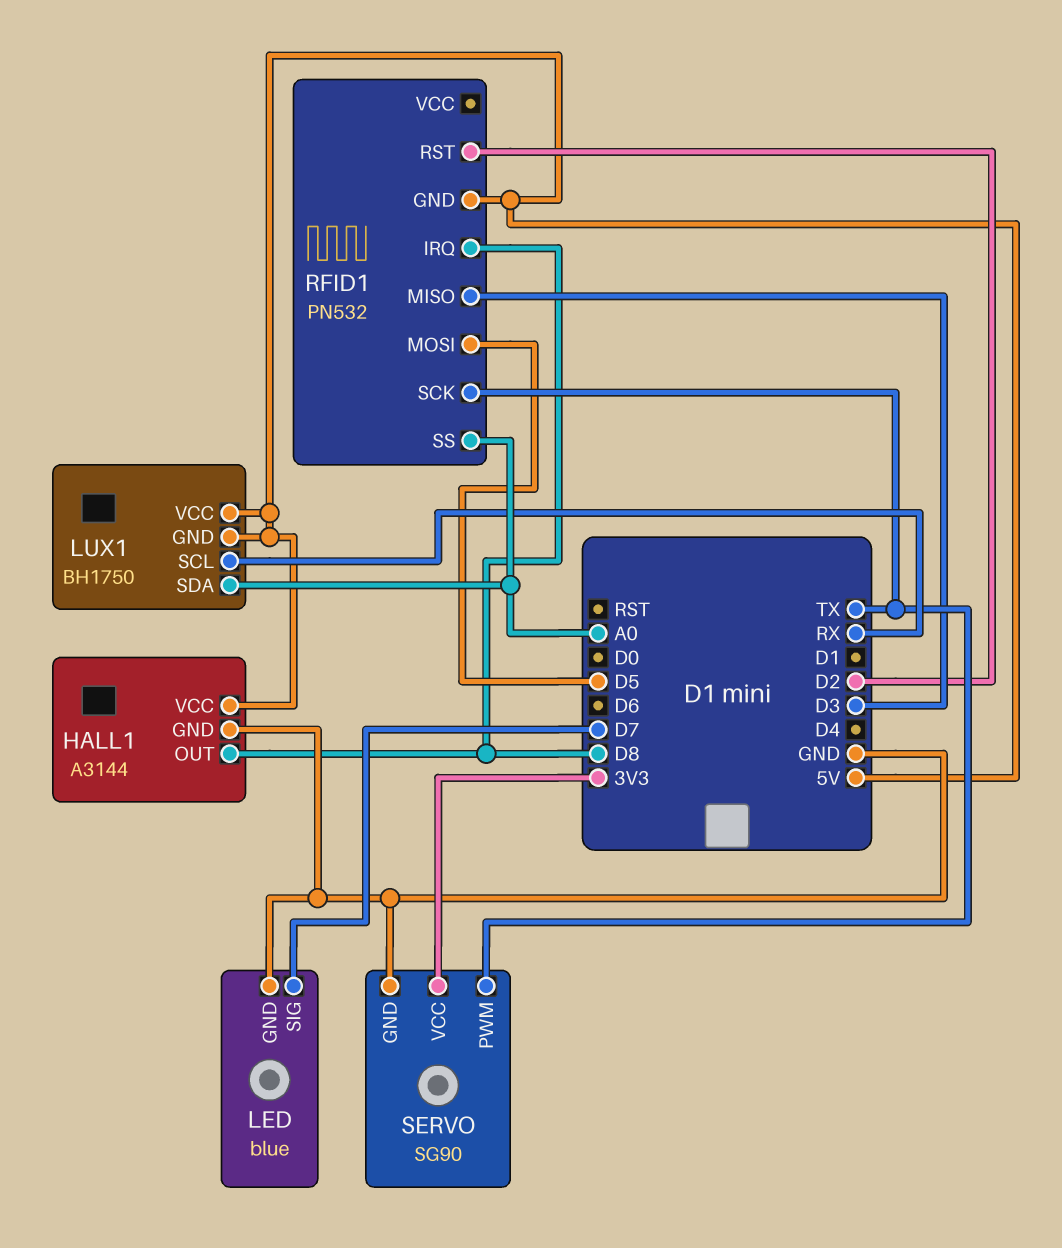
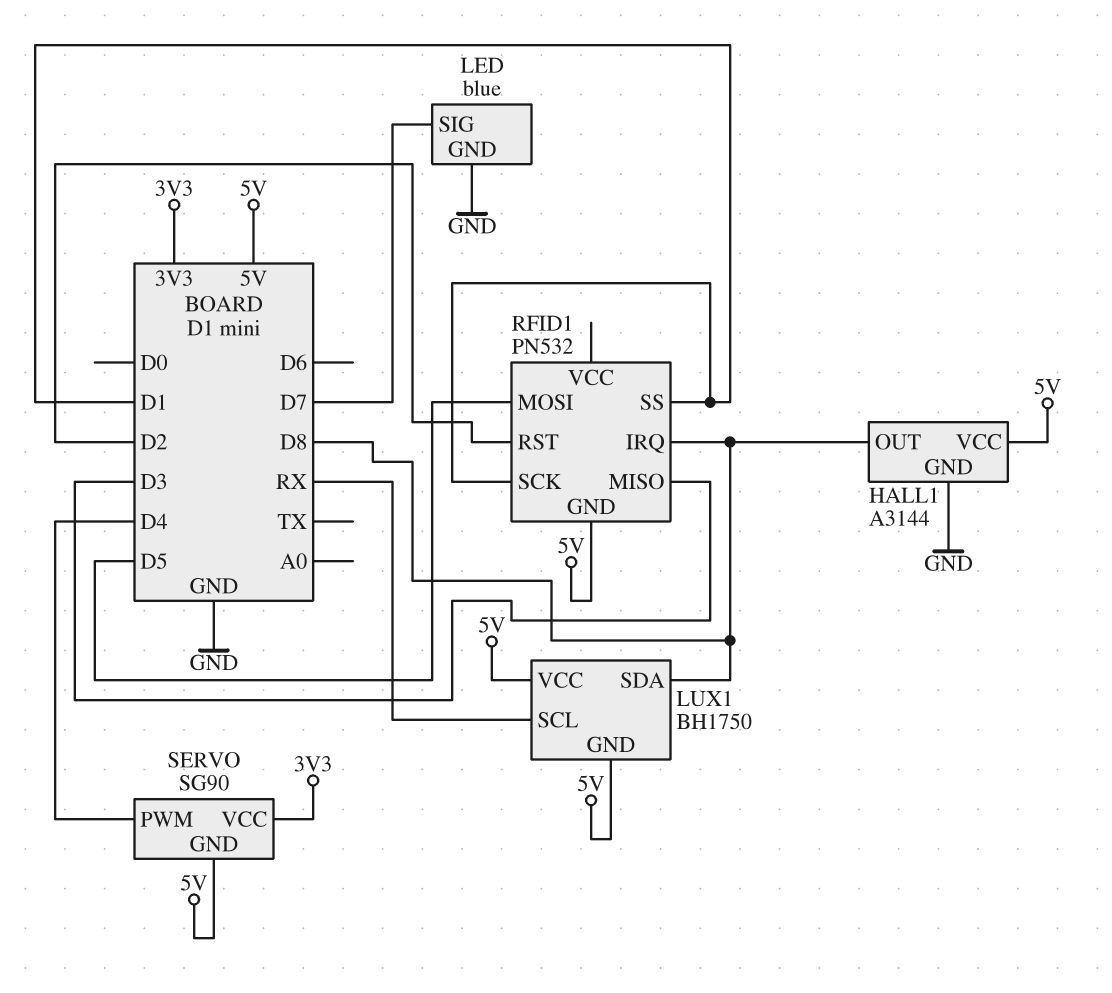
LUX1 pin SDA: A0 -> D8
RFID1 pin SCK: TX -> D1
RFID1 pin SS: A0 -> D1
SERVO pin GND: GND -> 5V
SERVO pin PWM: TX -> D4

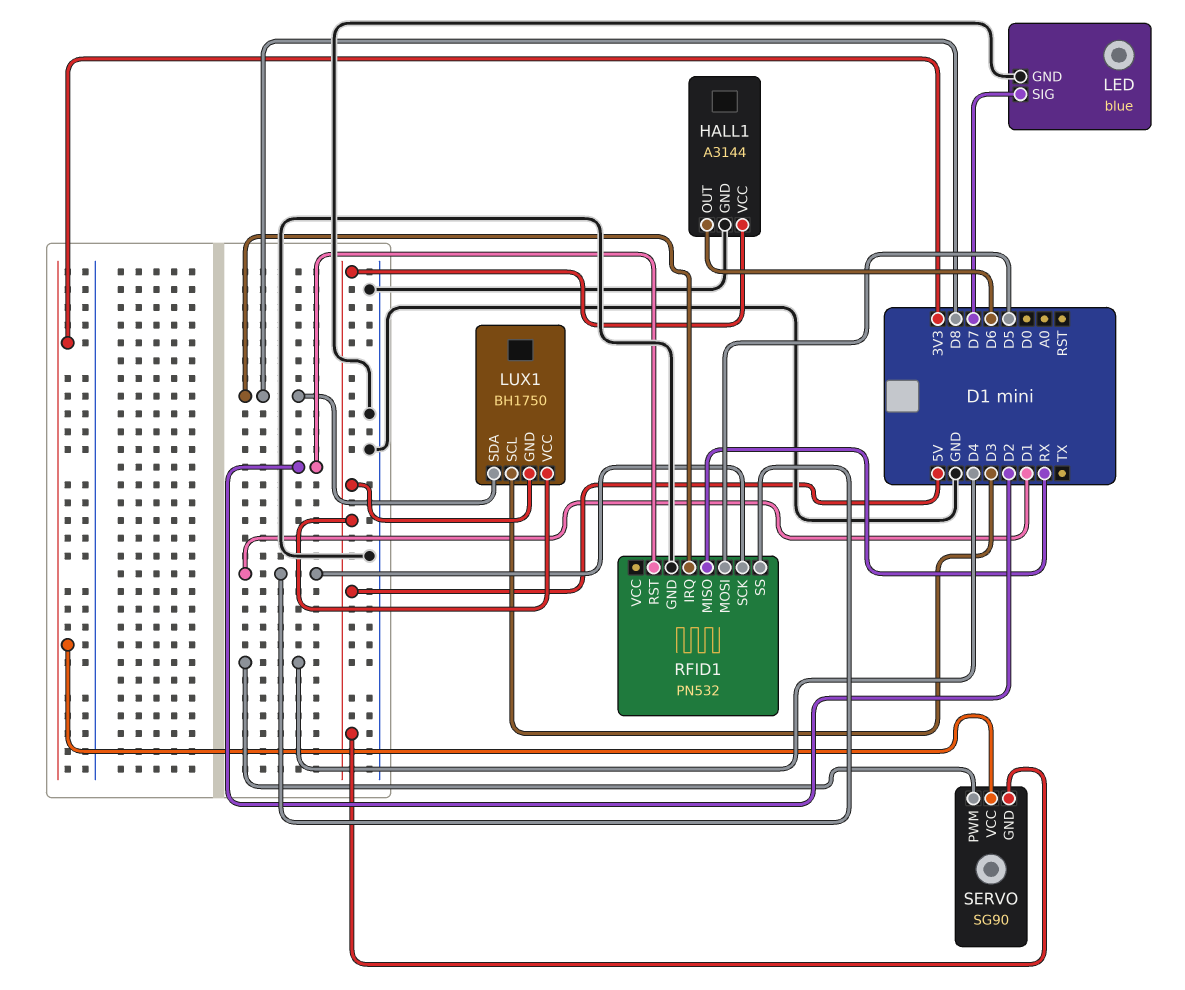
HALL1 pin OUT: D8 -> D6
LUX1 pin SCL: RX -> D3
RFID1 pin GND: 5V -> GND
RFID1 pin MISO: D3 -> RX

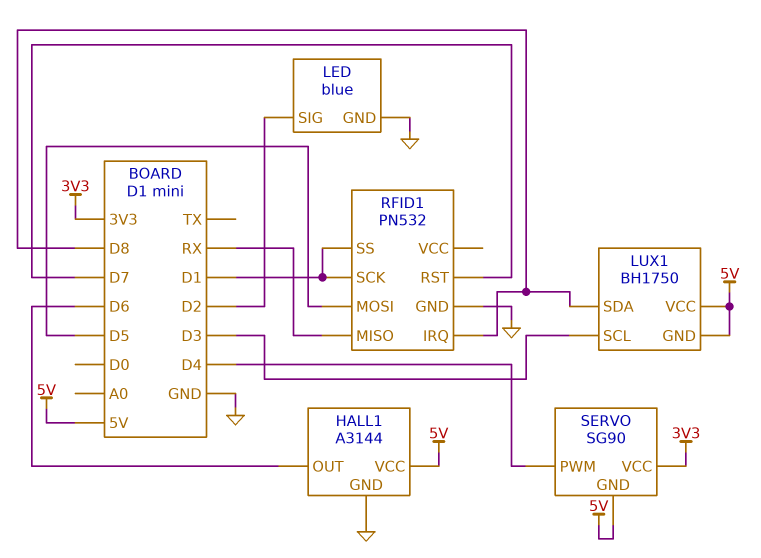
LED pin SIG: D7 -> D2
RFID1 pin RST: D2 -> D7

